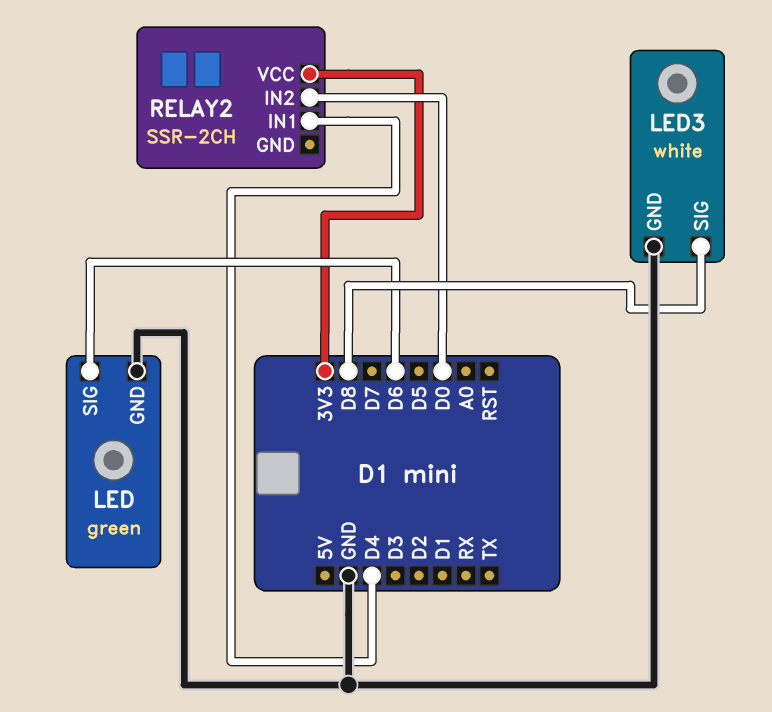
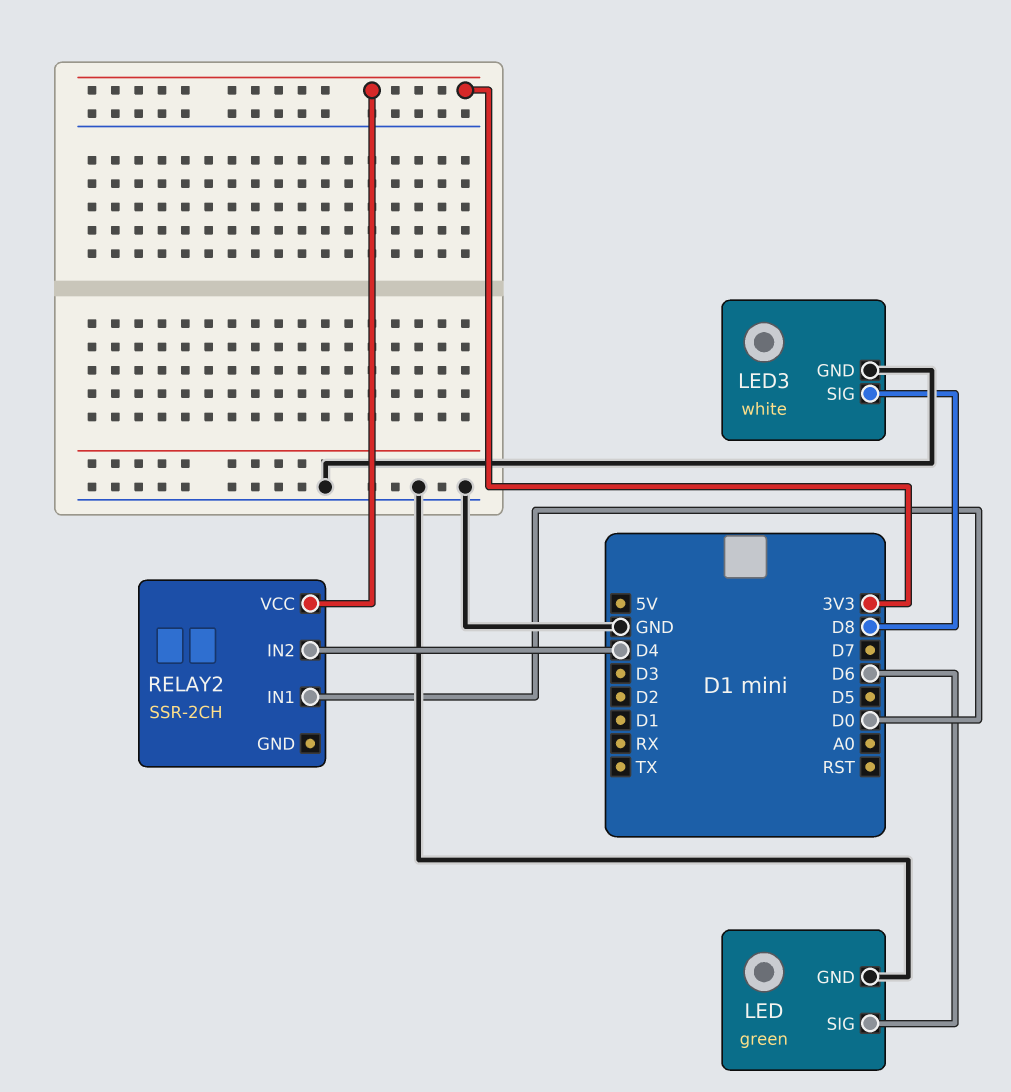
RELAY2 pin IN1: D4 -> D0
RELAY2 pin IN2: D0 -> D4

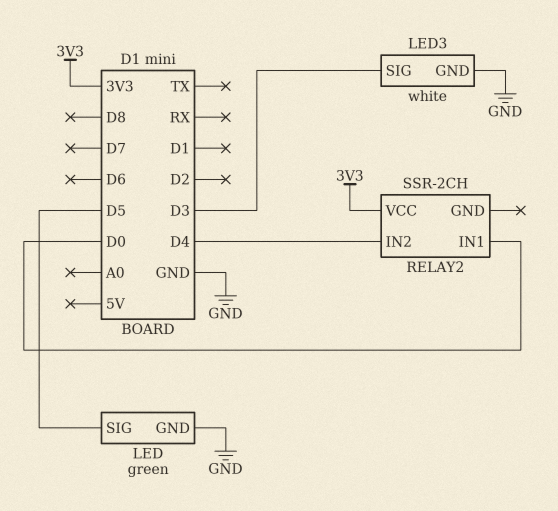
LED pin SIG: D6 -> D5
LED3 pin SIG: D8 -> D3

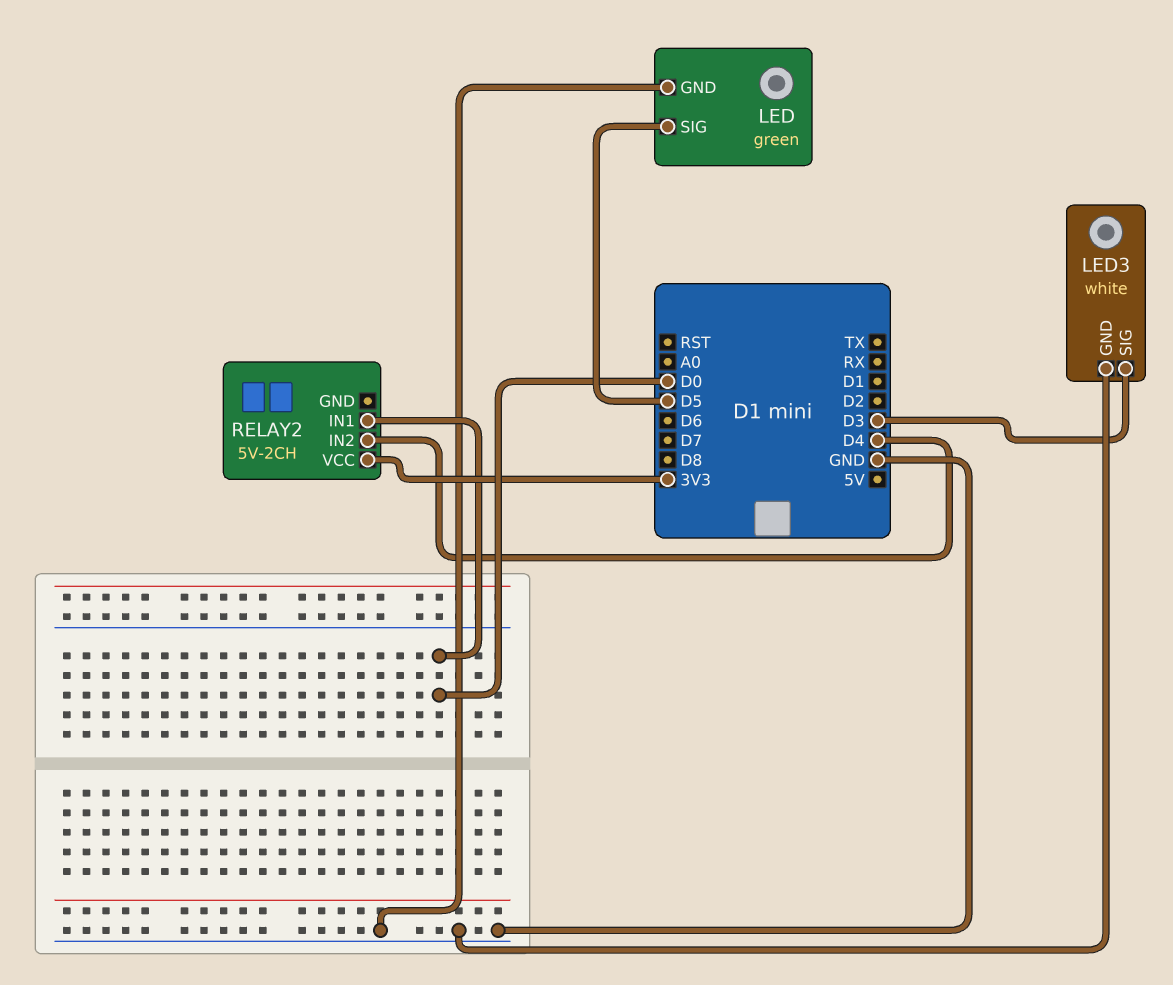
RELAY2: SSR-2CH -> 5V-2CH

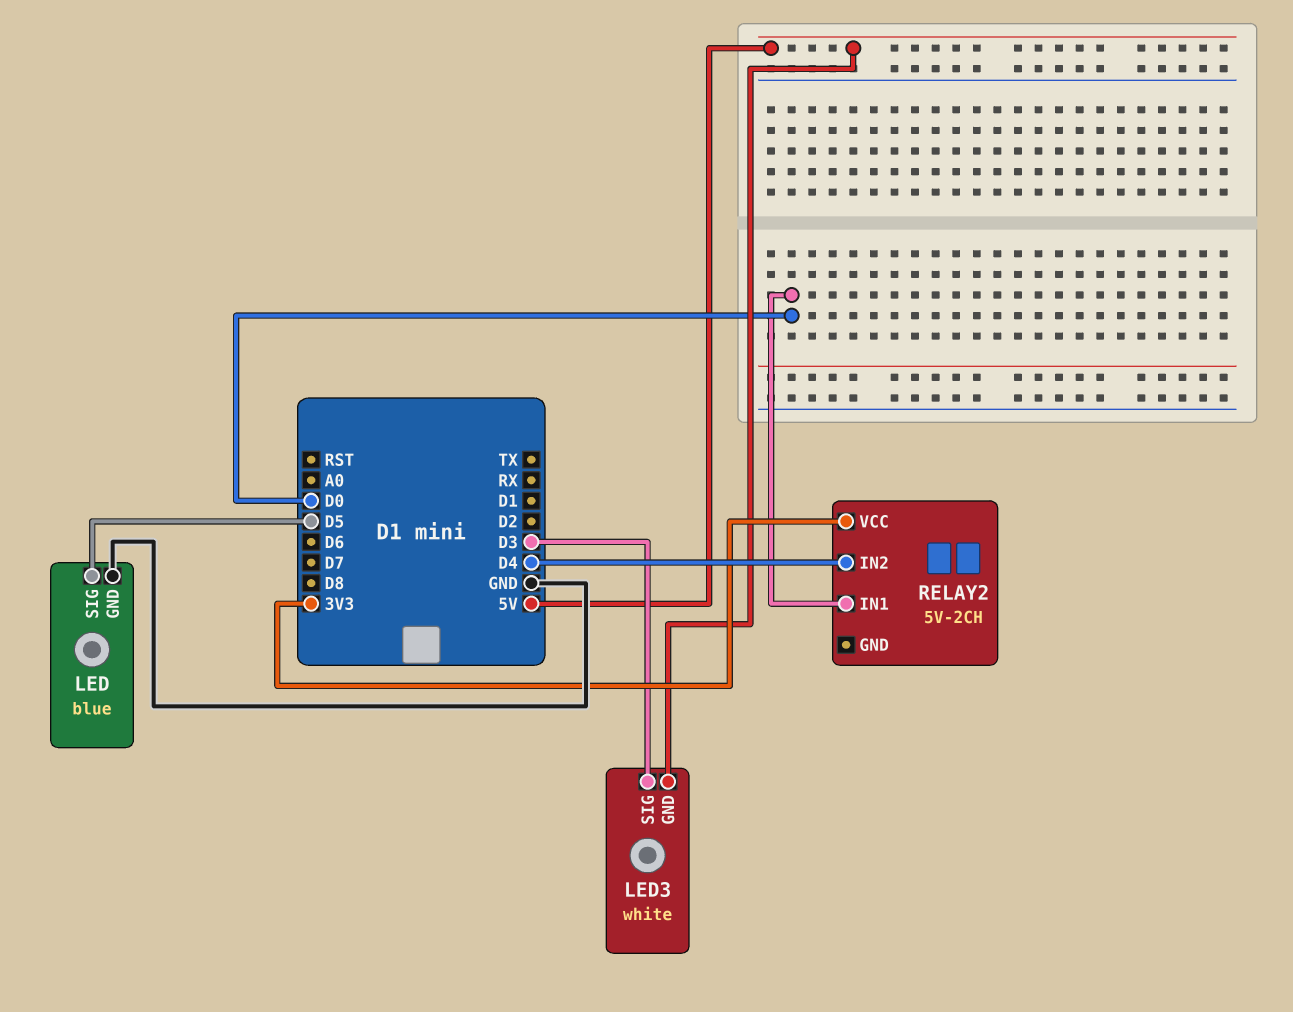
LED: green -> blue
LED3 pin GND: GND -> 5V

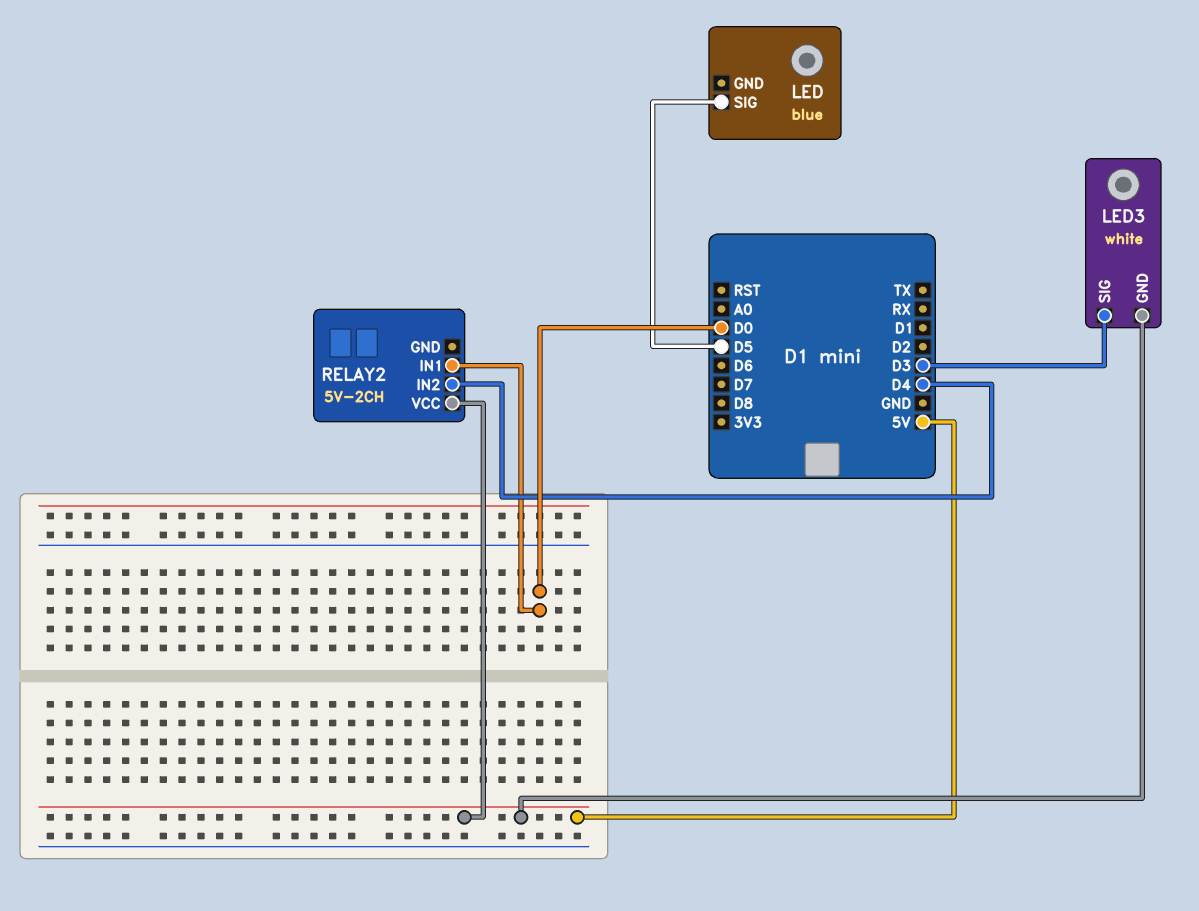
LED pin GND: GND -> none
RELAY2 pin VCC: 3V3 -> 5V

